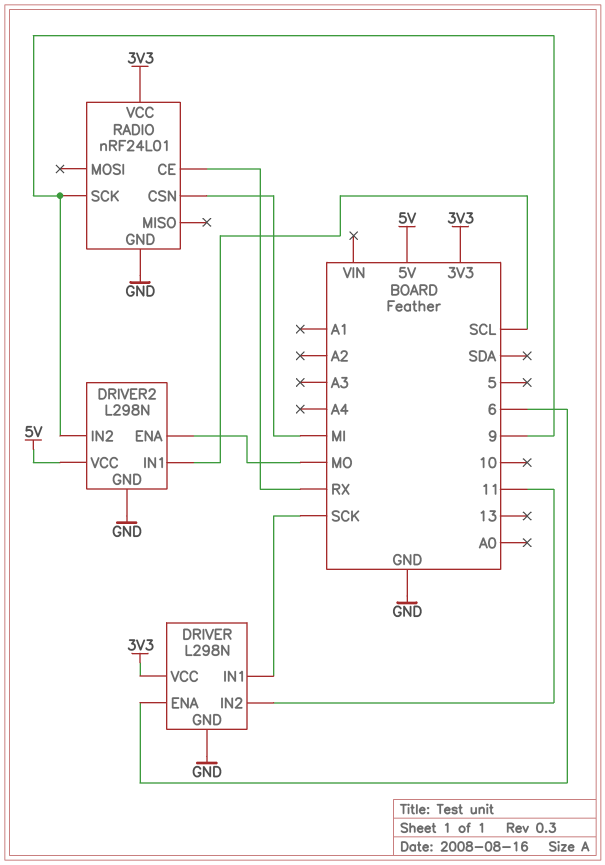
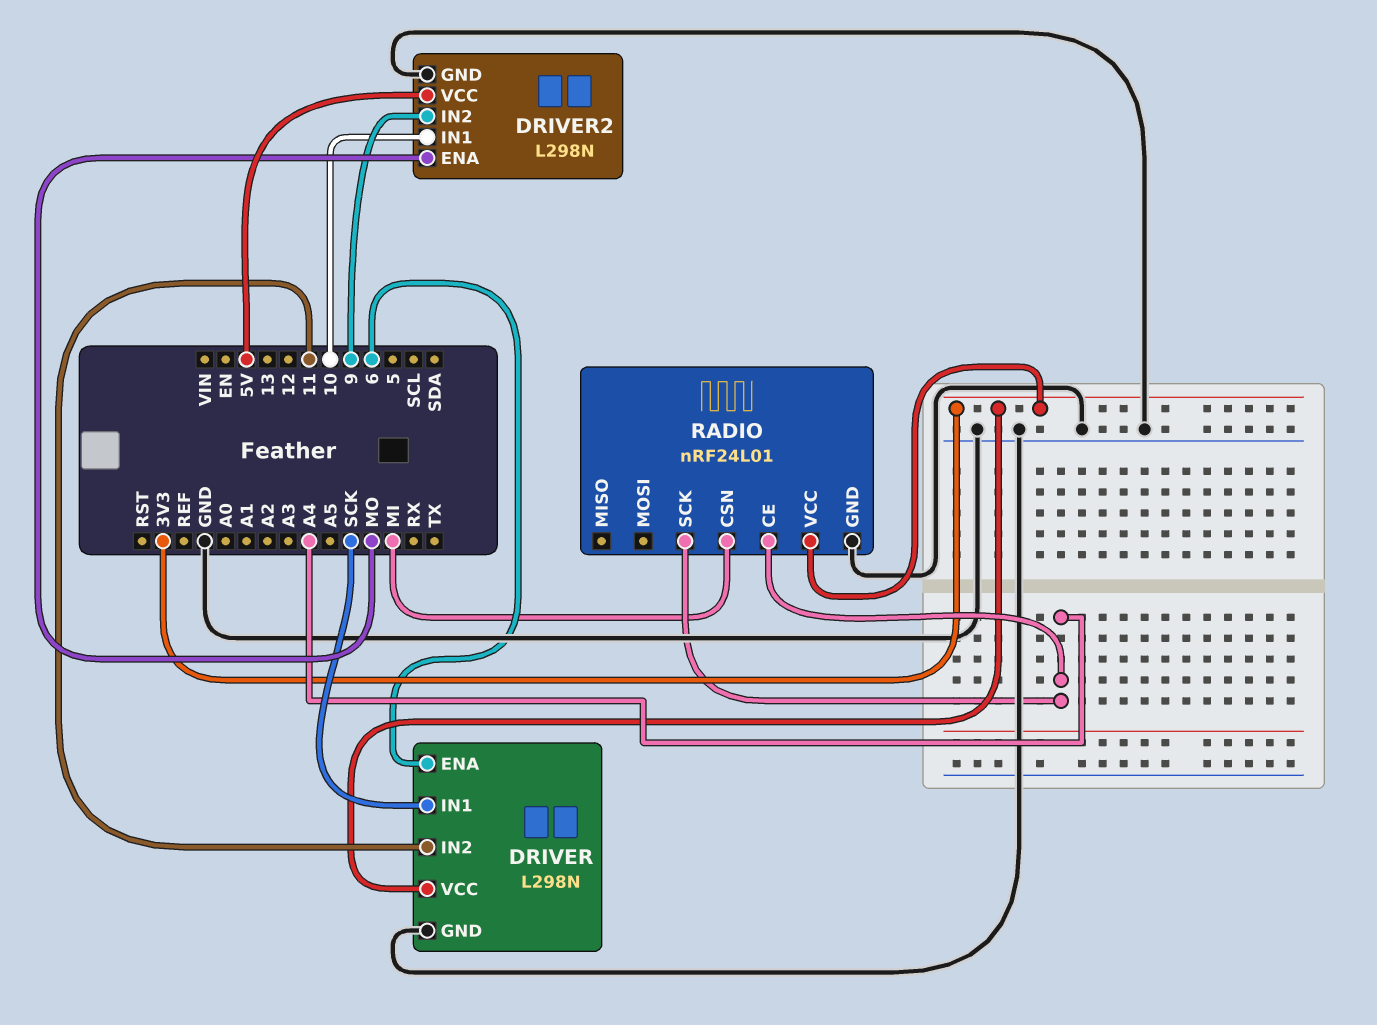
DRIVER2 pin IN1: SCL -> 10
RADIO pin CE: RX -> A4
RADIO pin SCK: 9 -> A4

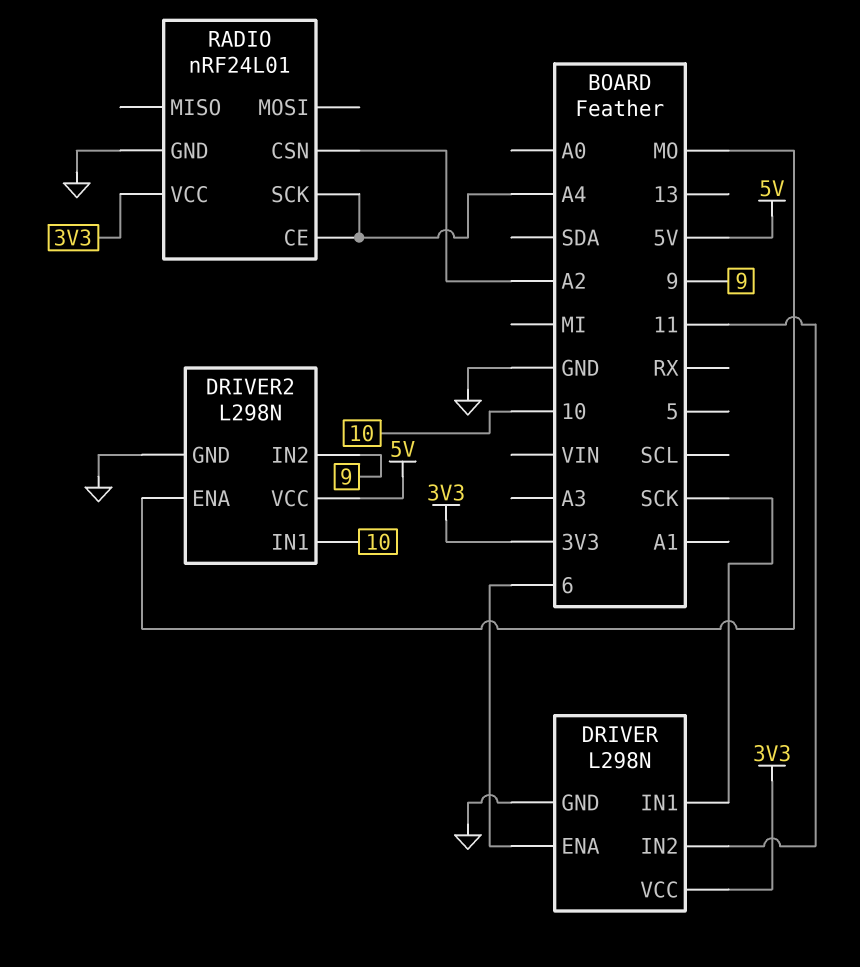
RADIO pin CSN: MI -> A2

